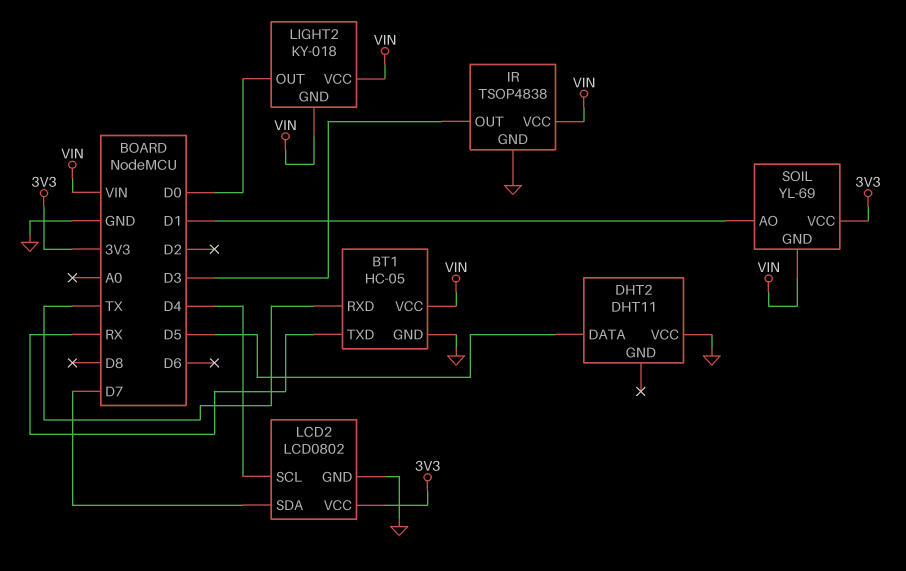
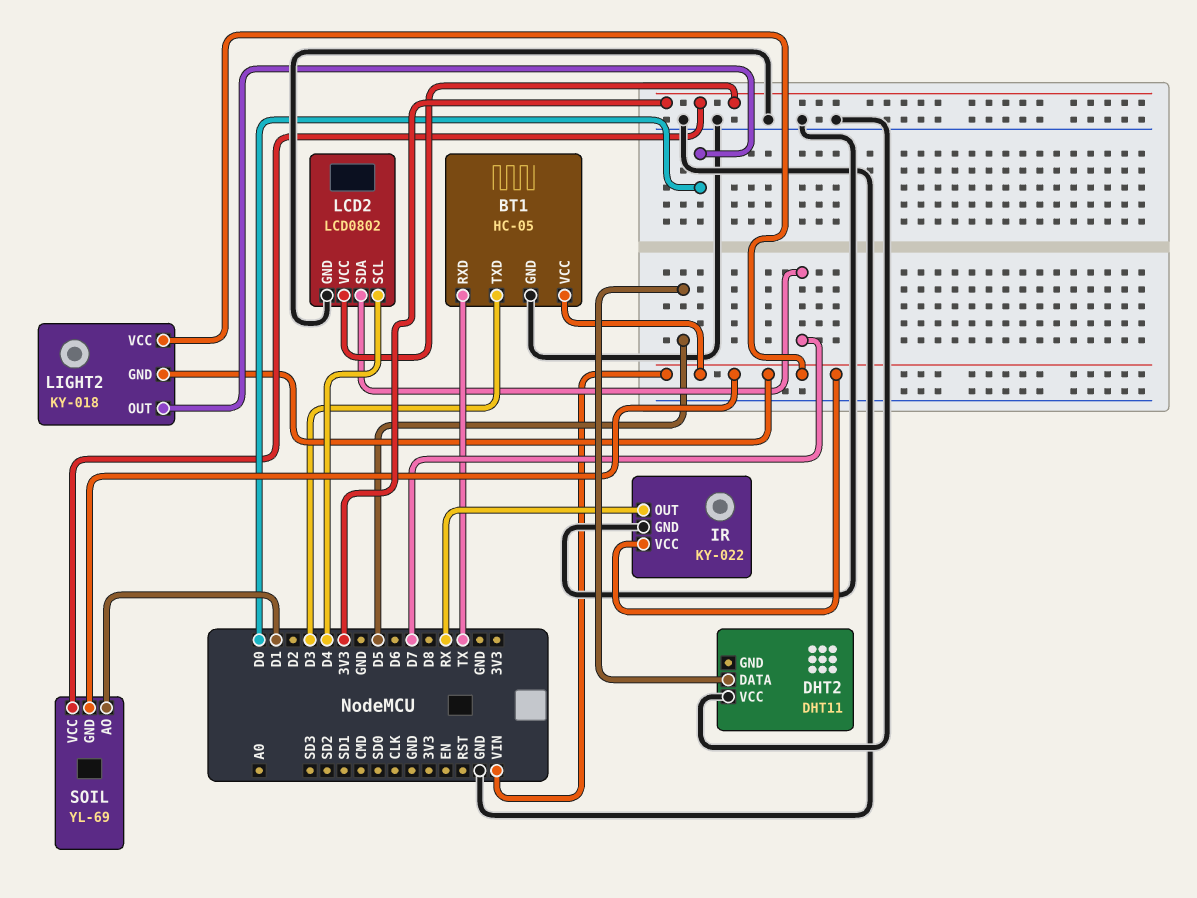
BT1 pin TXD: RX -> D3
IR: TSOP4838 -> KY-022
IR pin OUT: D3 -> RX

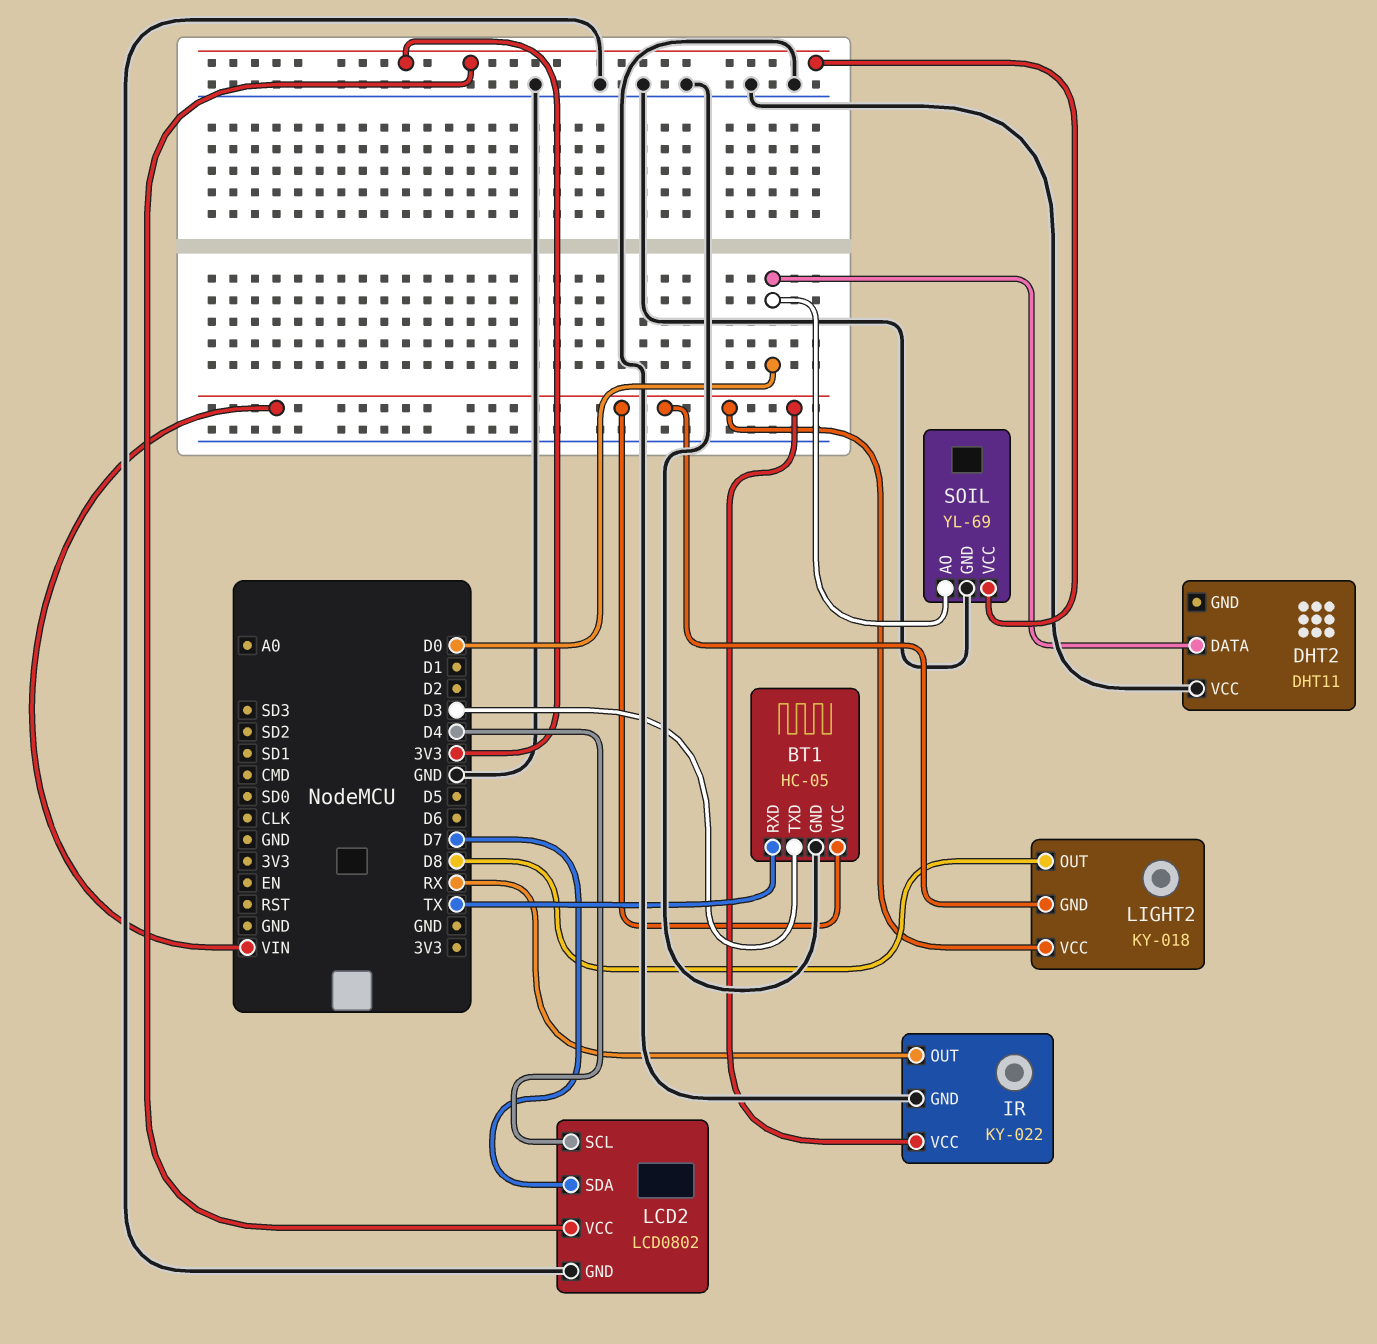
DHT2 pin DATA: D5 -> D0
LIGHT2 pin OUT: D0 -> D8
SOIL pin AO: D1 -> D0
SOIL pin GND: VIN -> GND

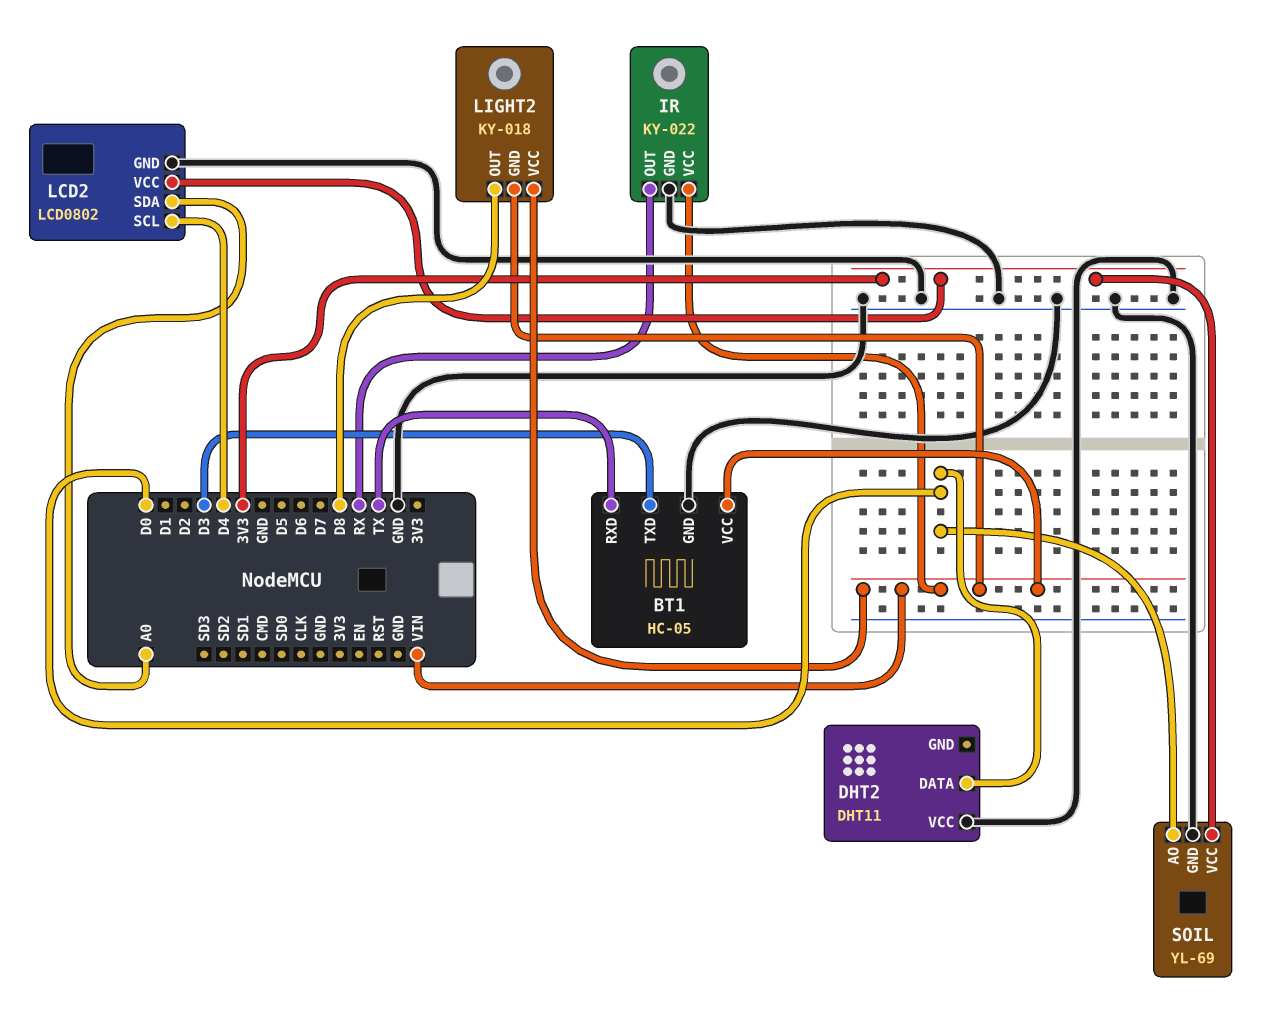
LCD2 pin SDA: D7 -> A0

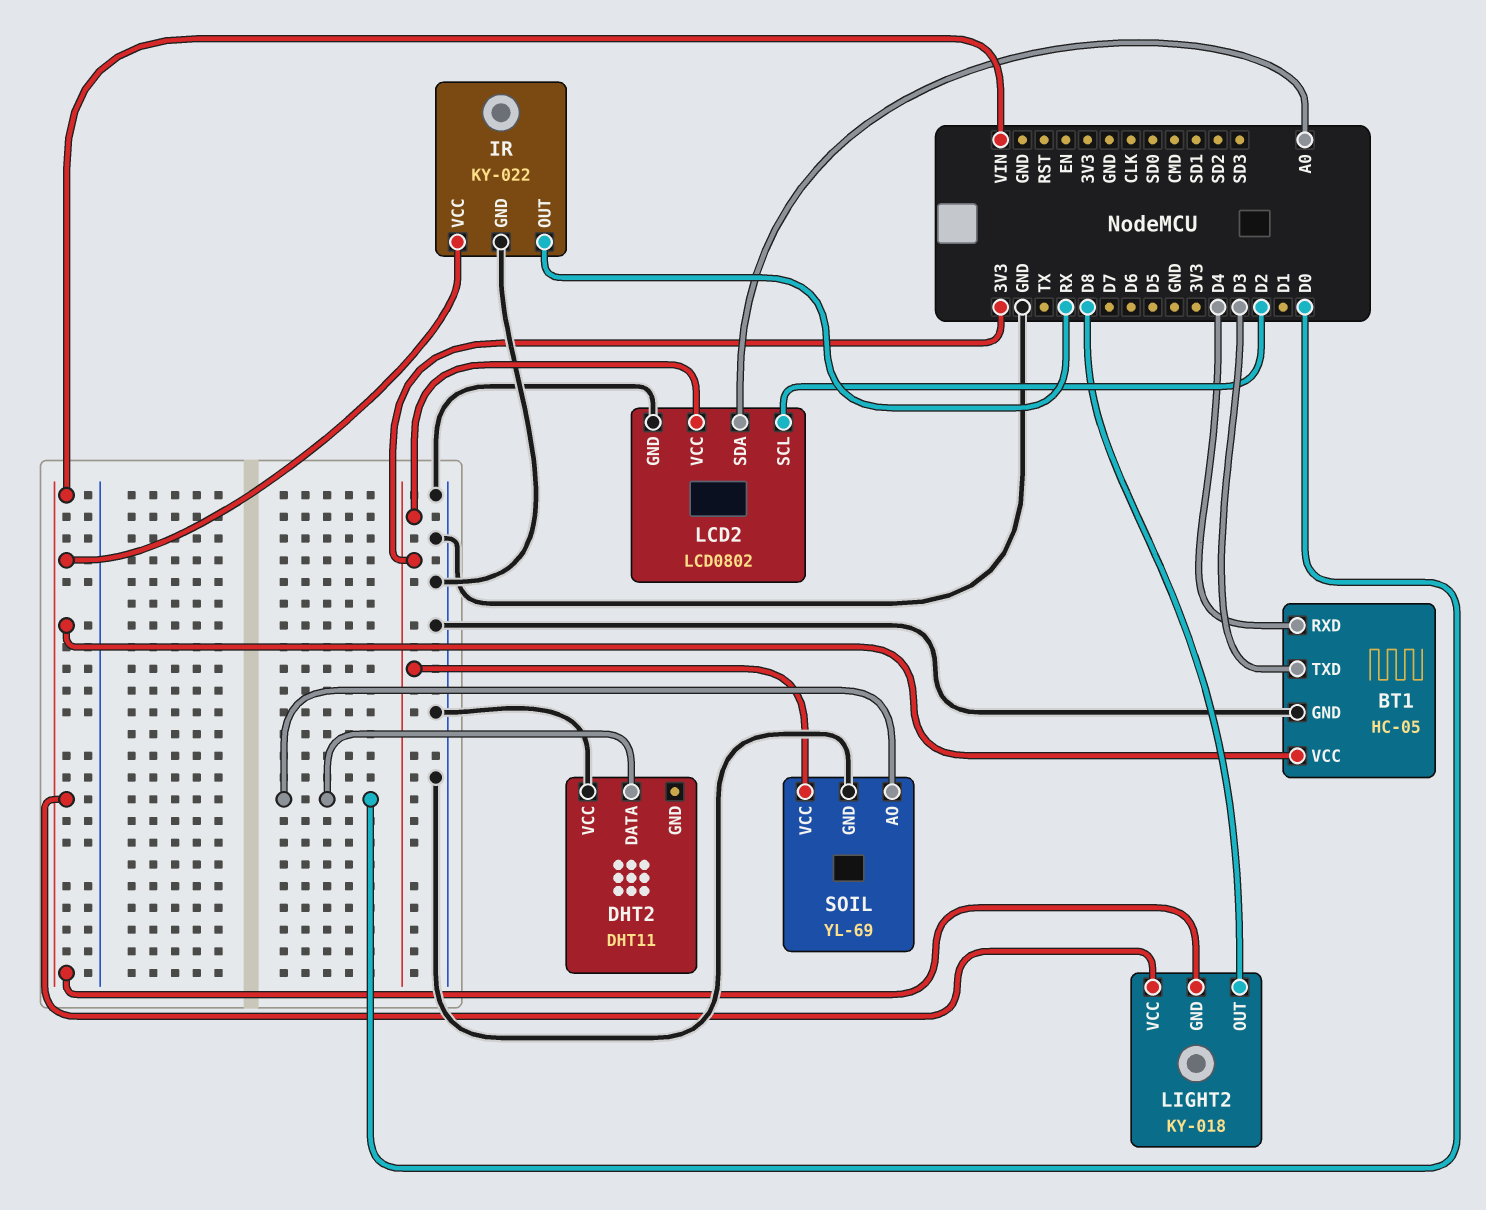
BT1 pin RXD: TX -> D4
LCD2 pin SCL: D4 -> D2

